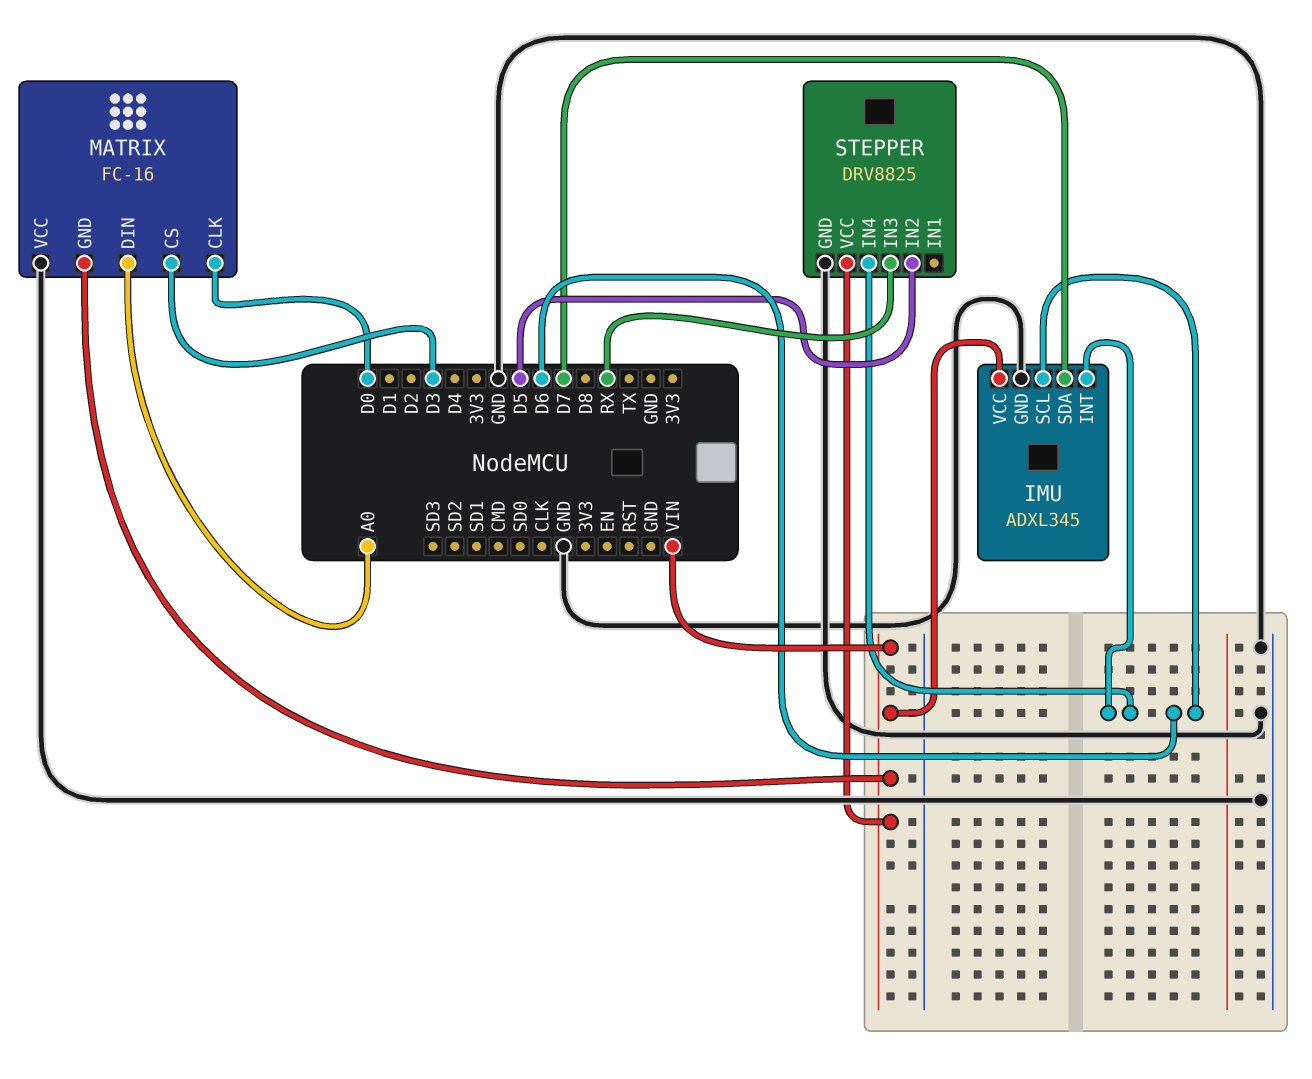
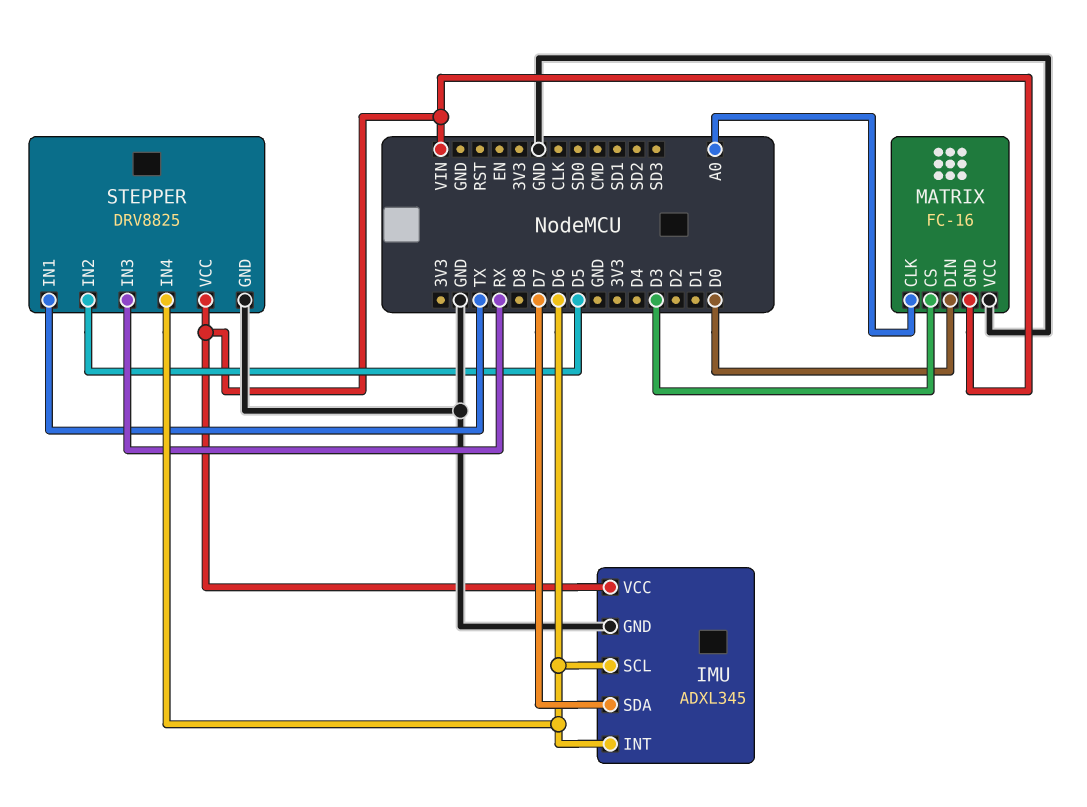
MATRIX pin CLK: D0 -> A0
MATRIX pin DIN: A0 -> D0
STEPPER pin IN1: none -> TX

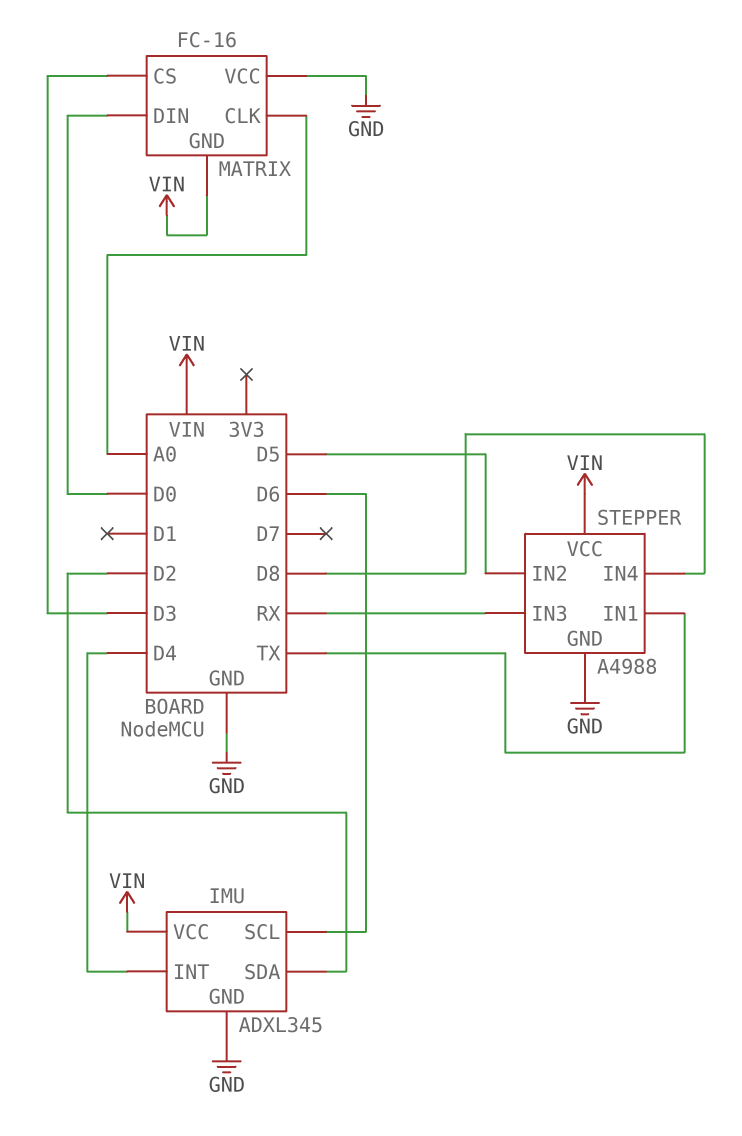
IMU pin INT: D6 -> D4
IMU pin SDA: D7 -> D2
STEPPER: DRV8825 -> A4988
STEPPER pin IN4: D6 -> D8

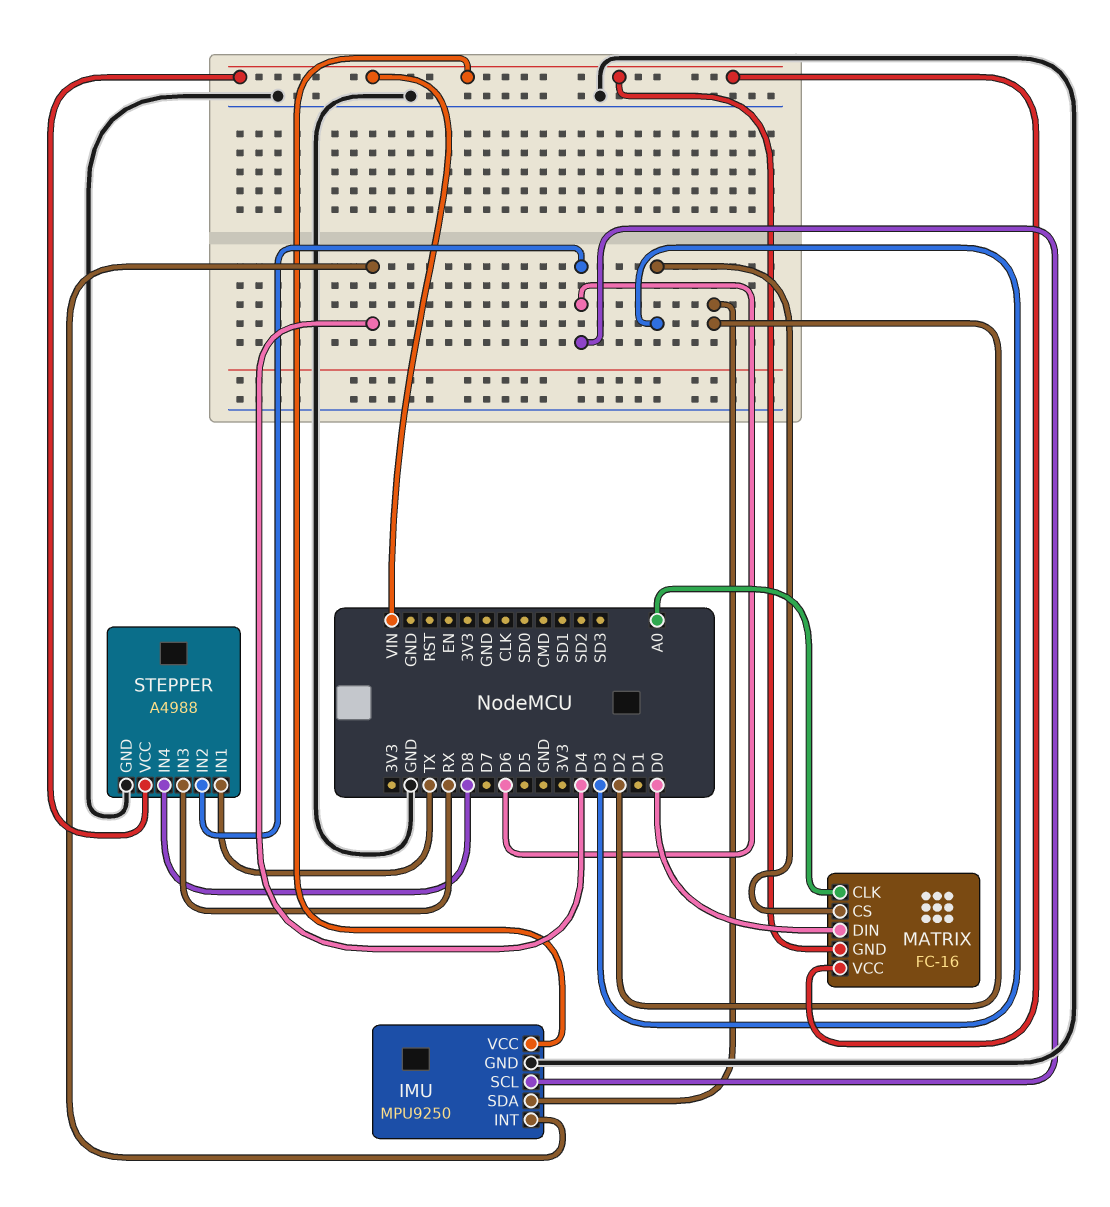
IMU: ADXL345 -> MPU9250
MATRIX pin VCC: GND -> VIN
STEPPER pin IN2: D5 -> D6

